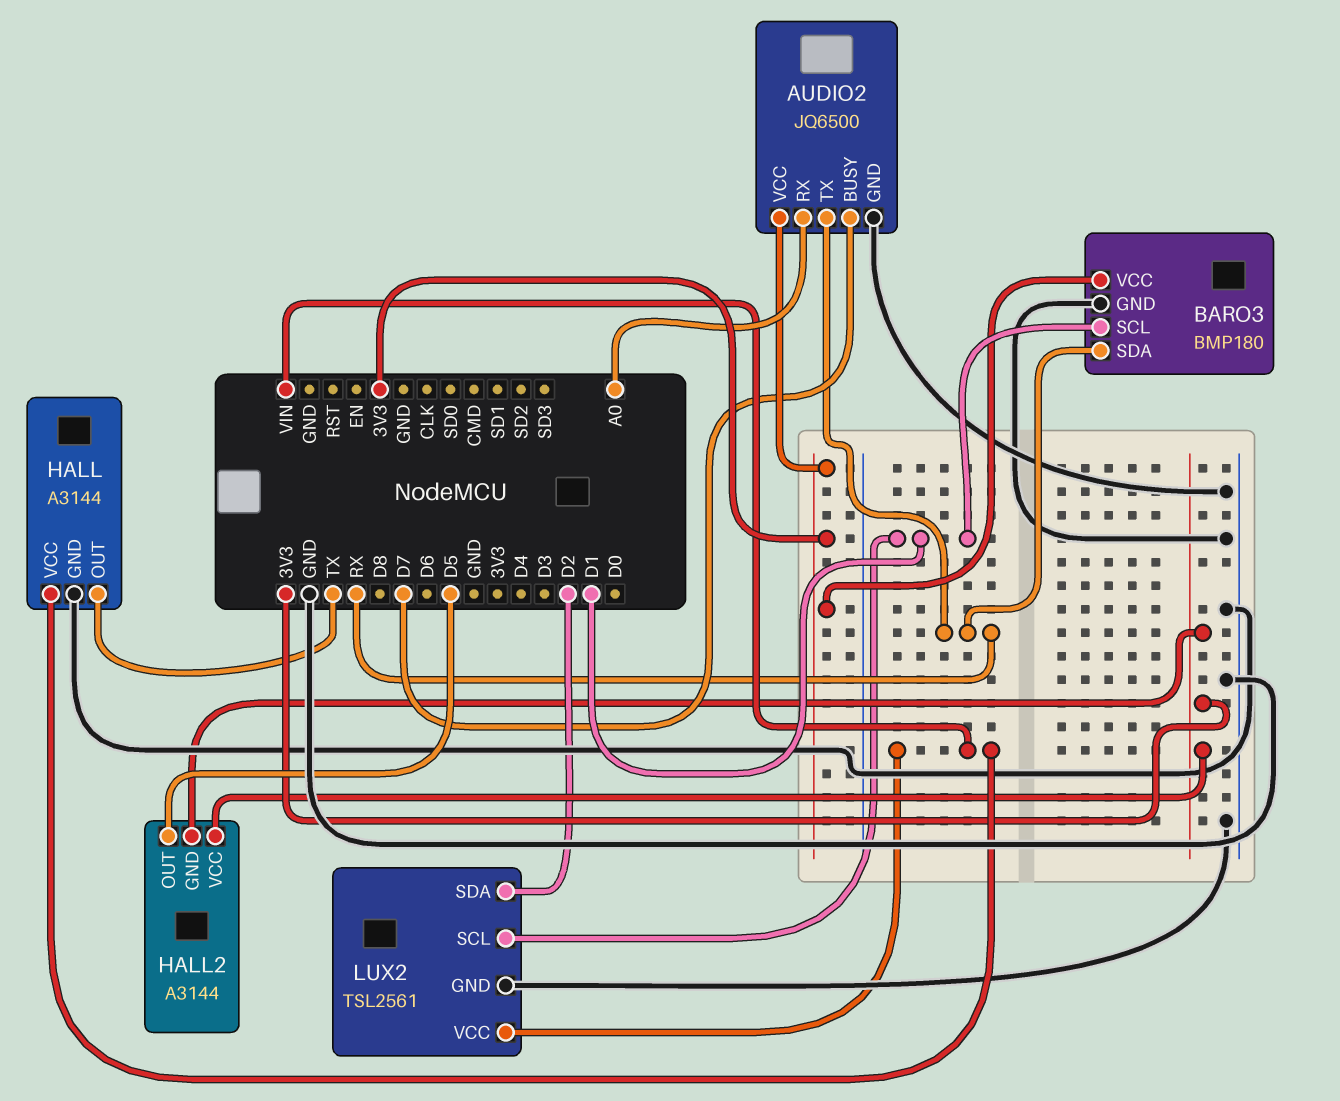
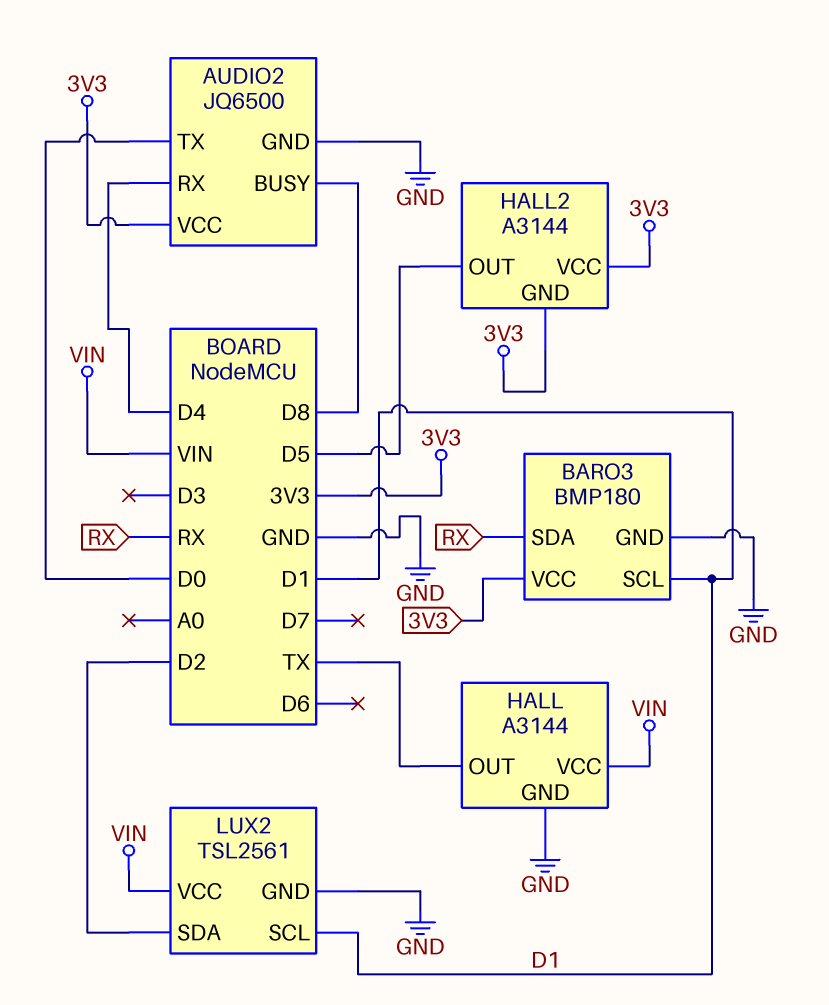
AUDIO2 pin BUSY: D7 -> D8
AUDIO2 pin RX: A0 -> D4
AUDIO2 pin TX: RX -> D0

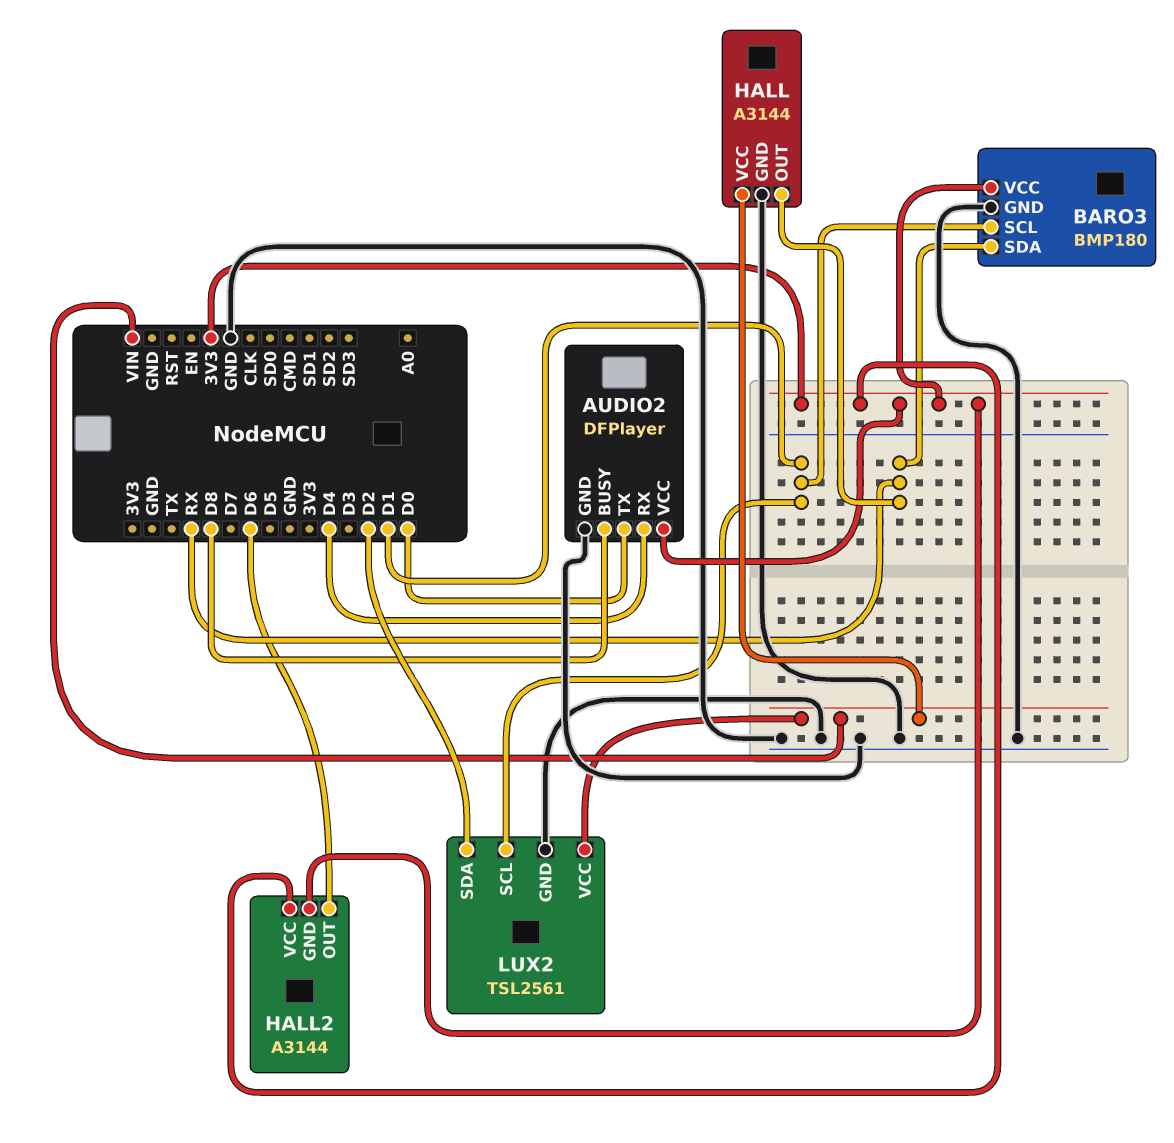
AUDIO2: JQ6500 -> DFPlayer
HALL pin OUT: TX -> RX
HALL2 pin OUT: D5 -> D6

